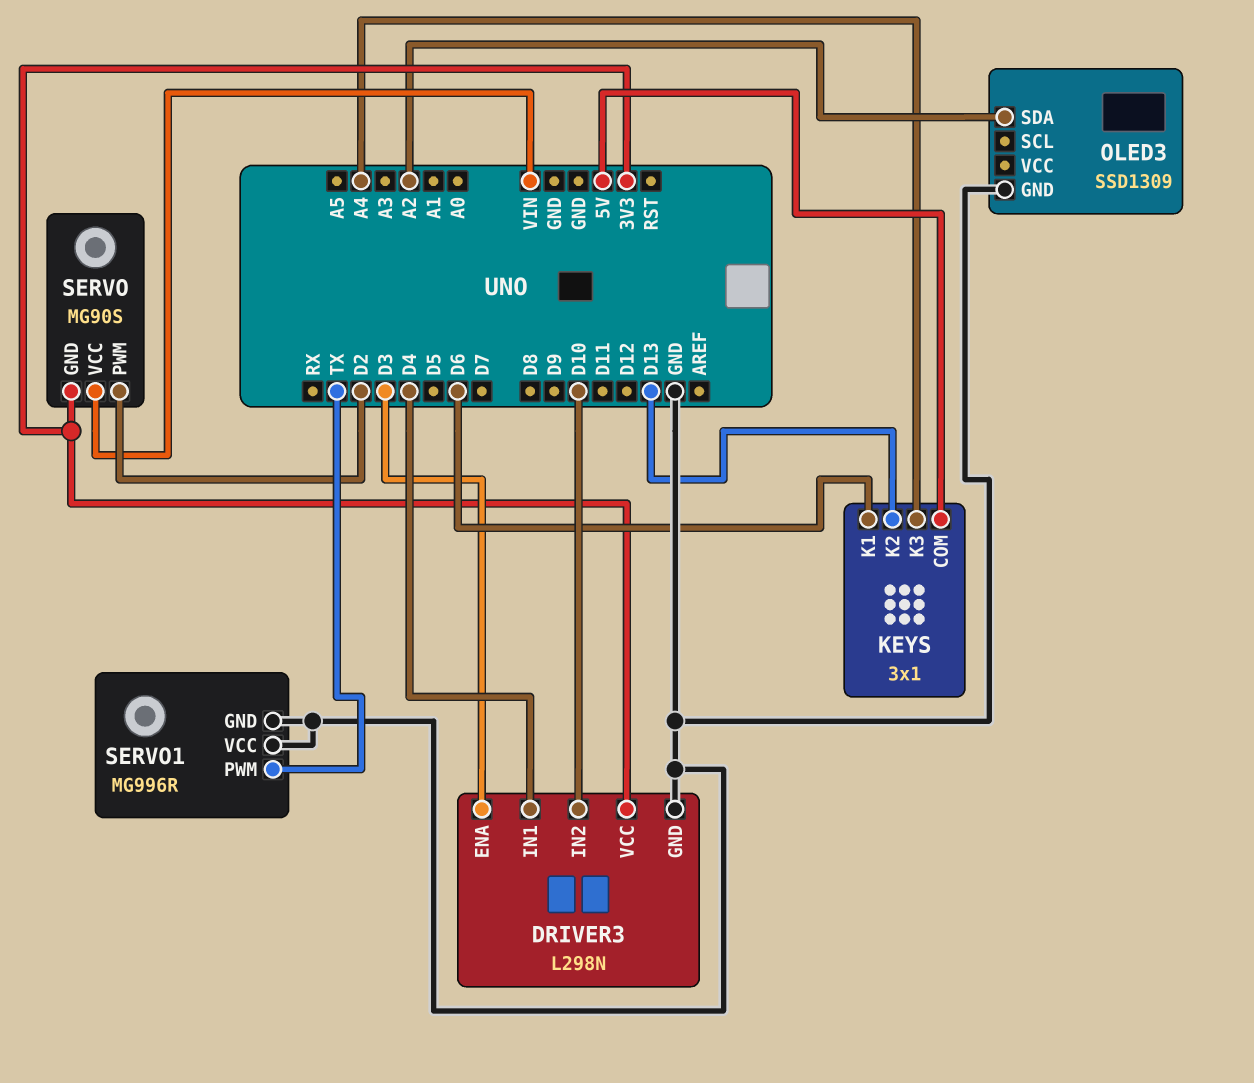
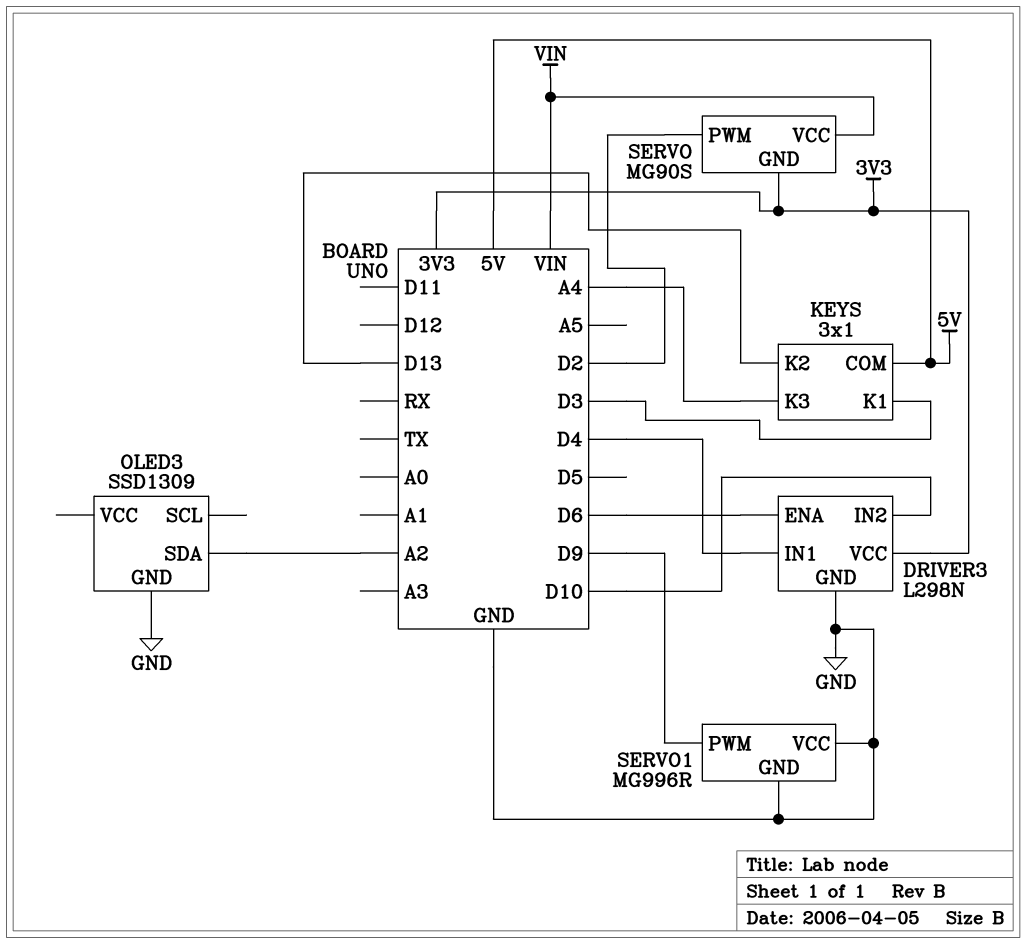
DRIVER3 pin ENA: D3 -> D6
KEYS pin K1: D6 -> D3
SERVO1 pin PWM: TX -> D9

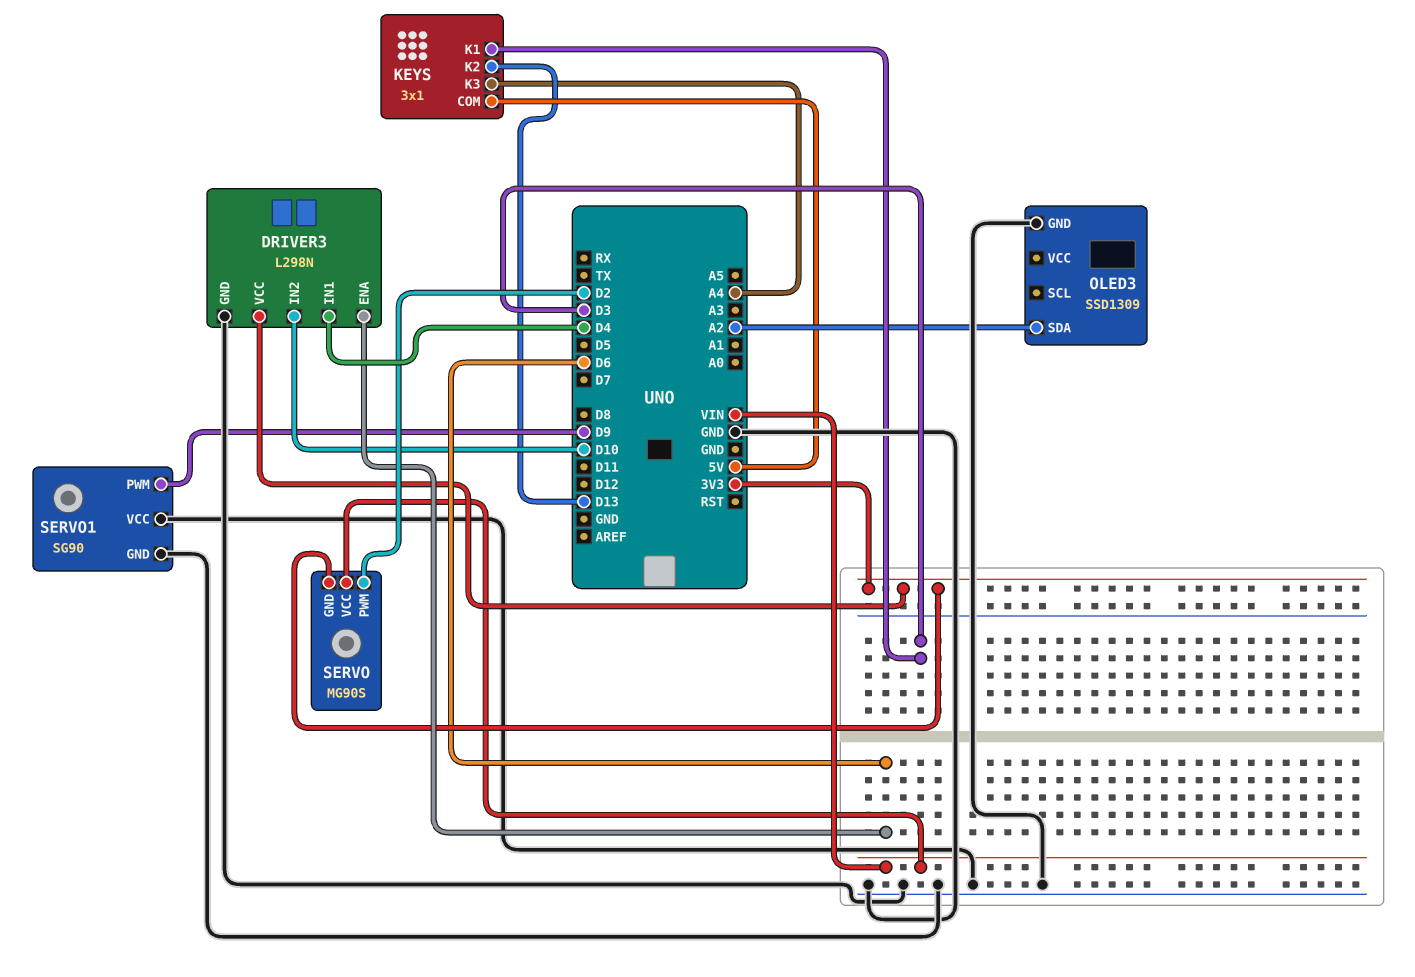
SERVO1: MG996R -> SG90

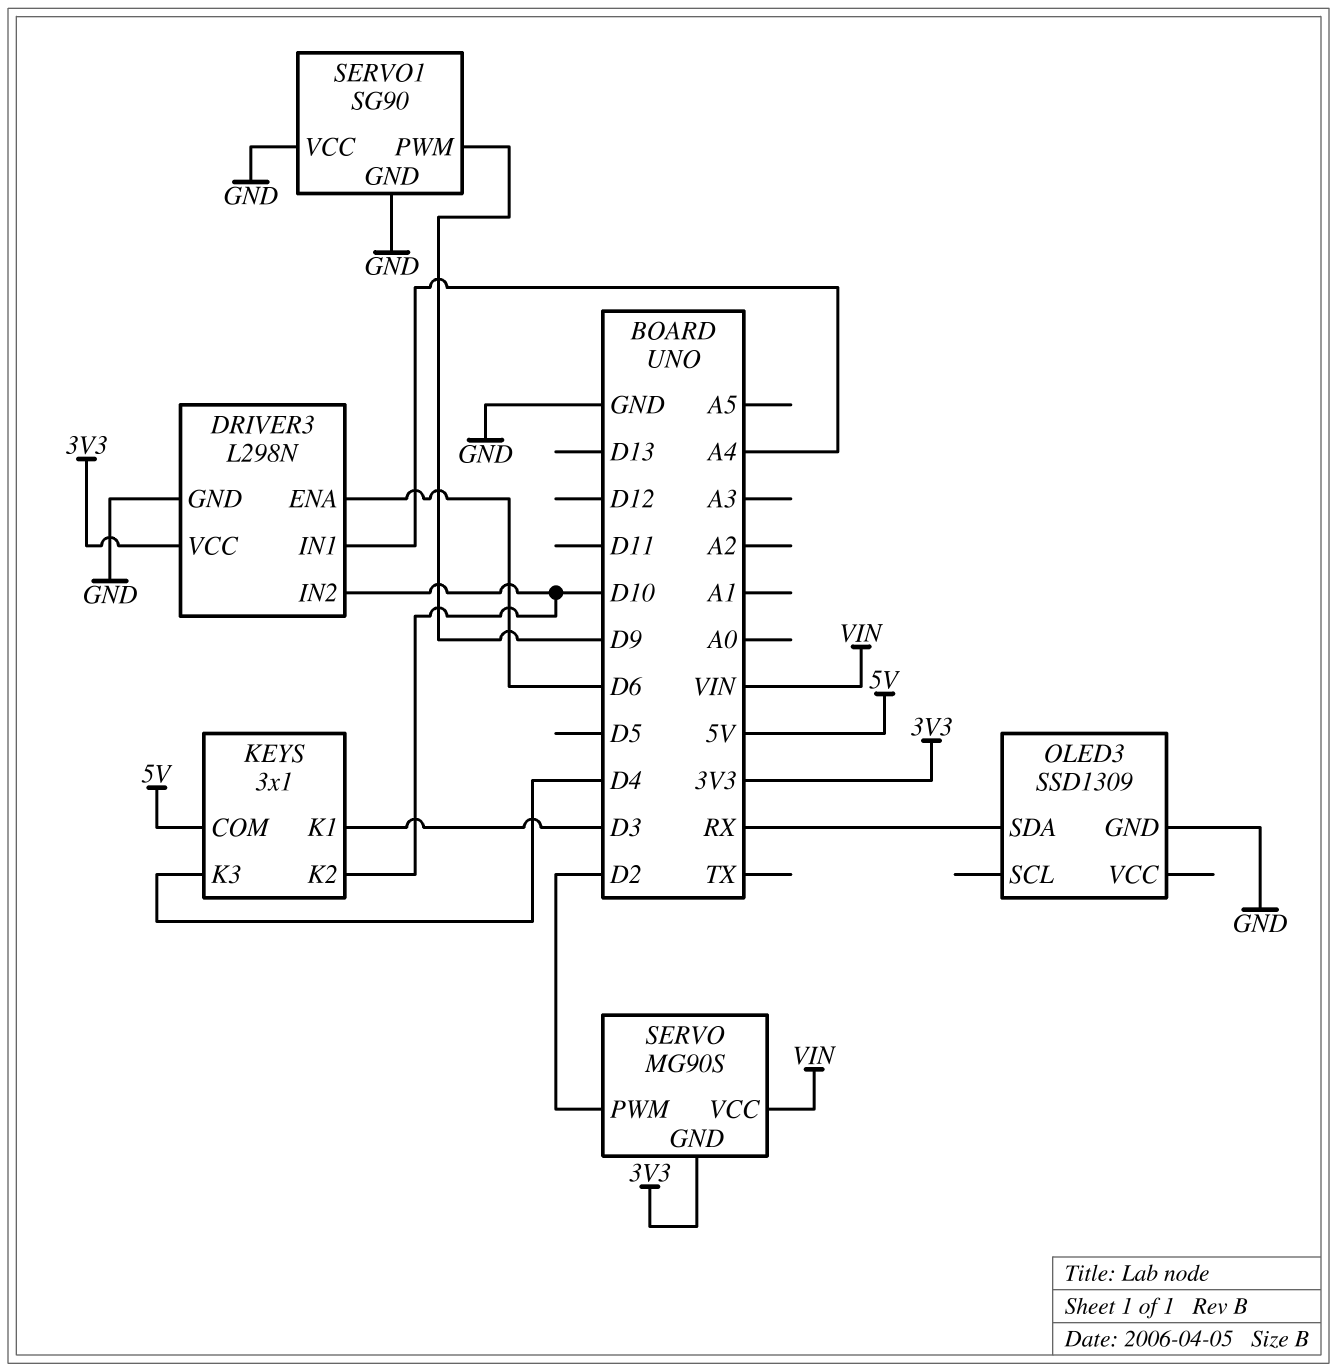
DRIVER3 pin IN1: D4 -> A4
KEYS pin K2: D13 -> D10
KEYS pin K3: A4 -> D4
OLED3 pin SDA: A2 -> RX

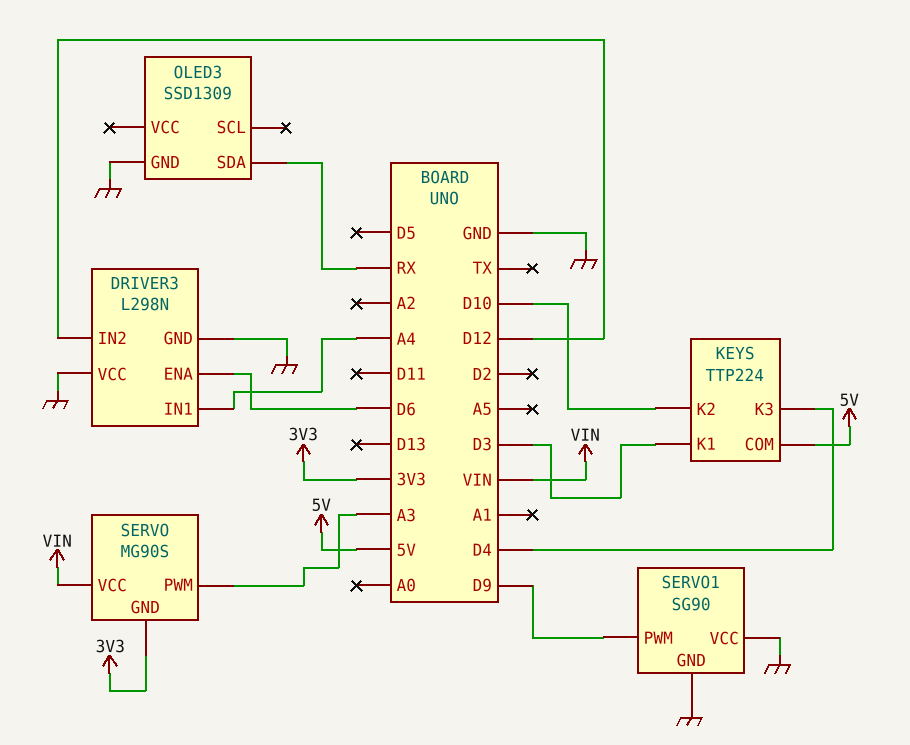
DRIVER3 pin IN2: D10 -> D12
DRIVER3 pin VCC: 3V3 -> GND
KEYS: 3x1 -> TTP224
SERVO pin PWM: D2 -> A3

